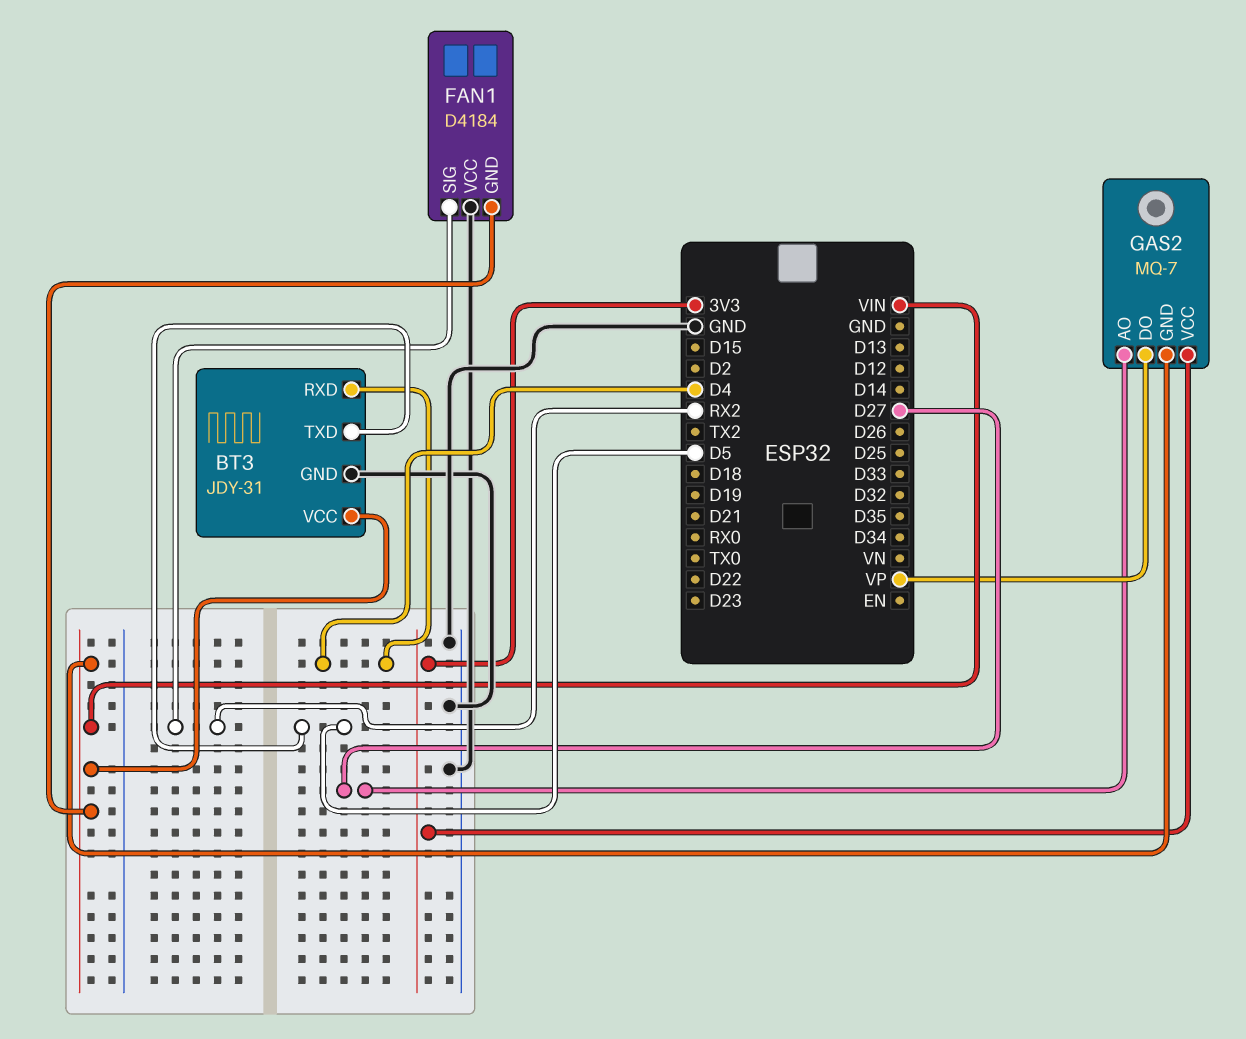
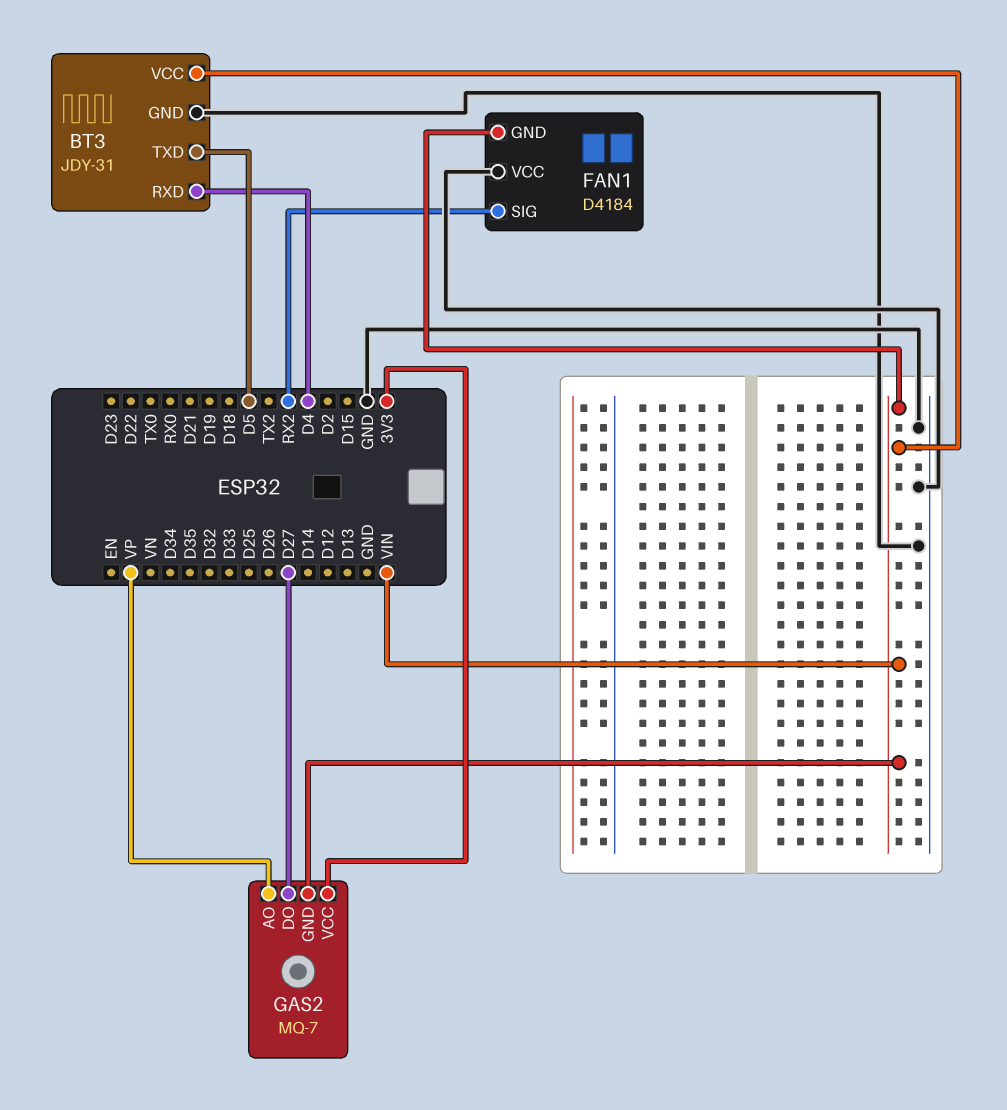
GAS2 pin AO: D27 -> VP
GAS2 pin DO: VP -> D27

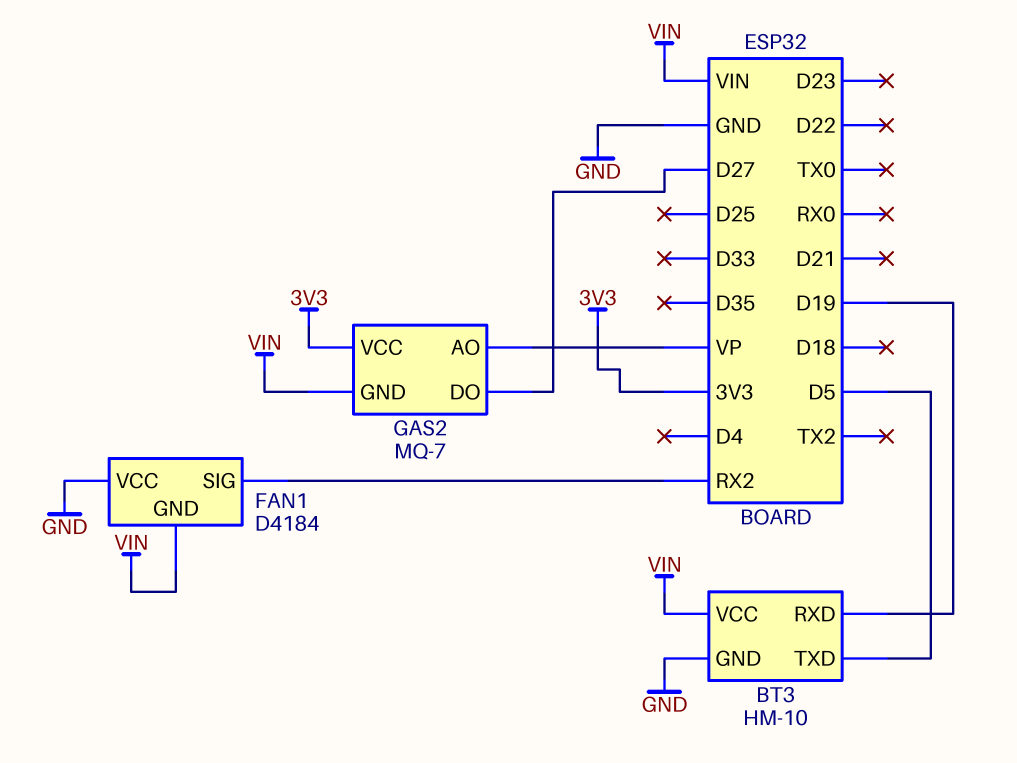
BT3: JDY-31 -> HM-10
BT3 pin RXD: D4 -> D19

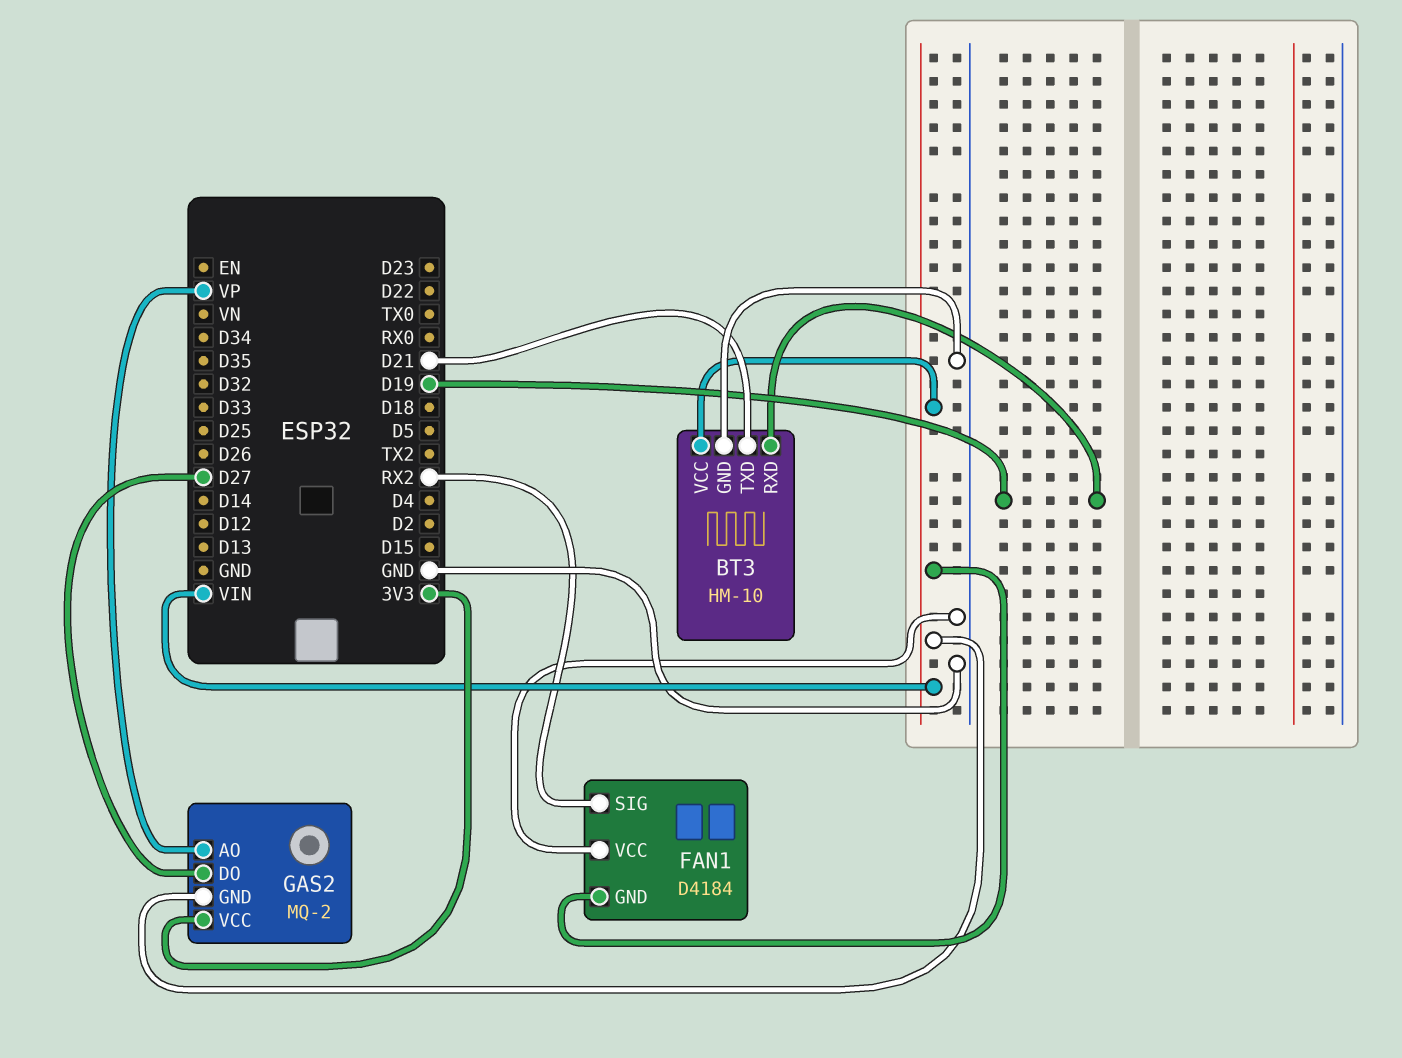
BT3 pin TXD: D5 -> D21
GAS2: MQ-7 -> MQ-2

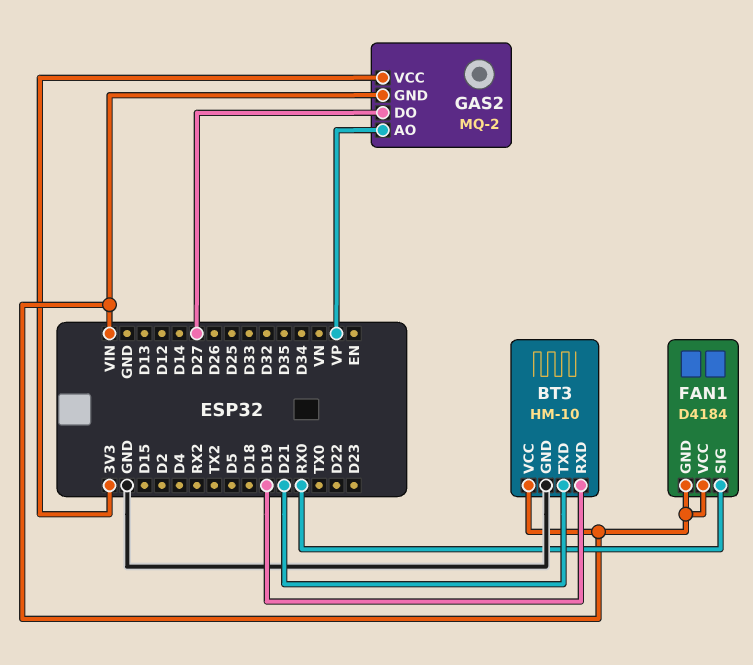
FAN1 pin SIG: RX2 -> RX0
FAN1 pin VCC: GND -> VIN

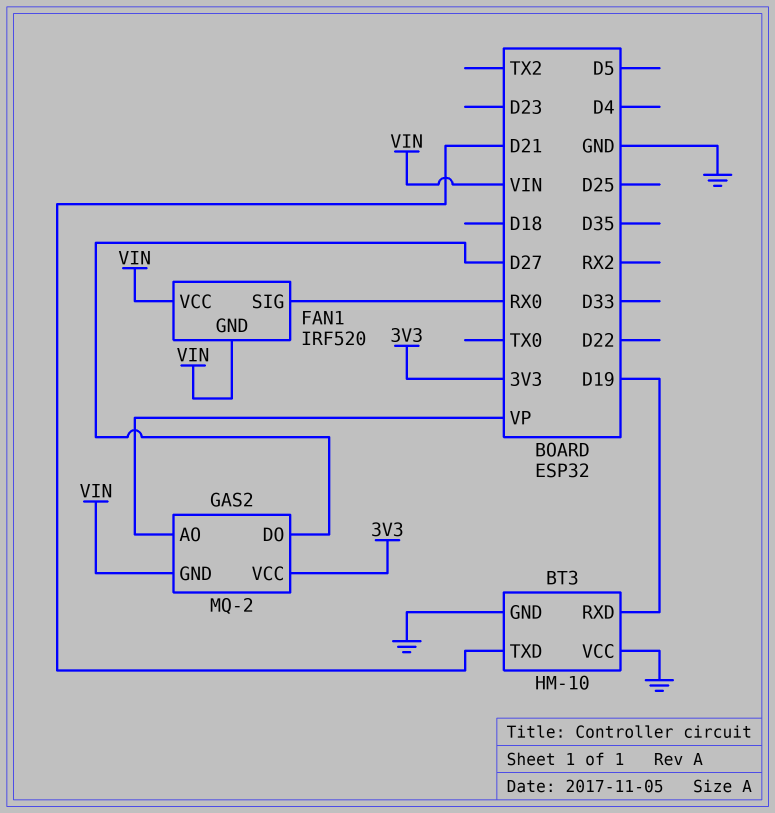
BT3 pin VCC: VIN -> GND
FAN1: D4184 -> IRF520

